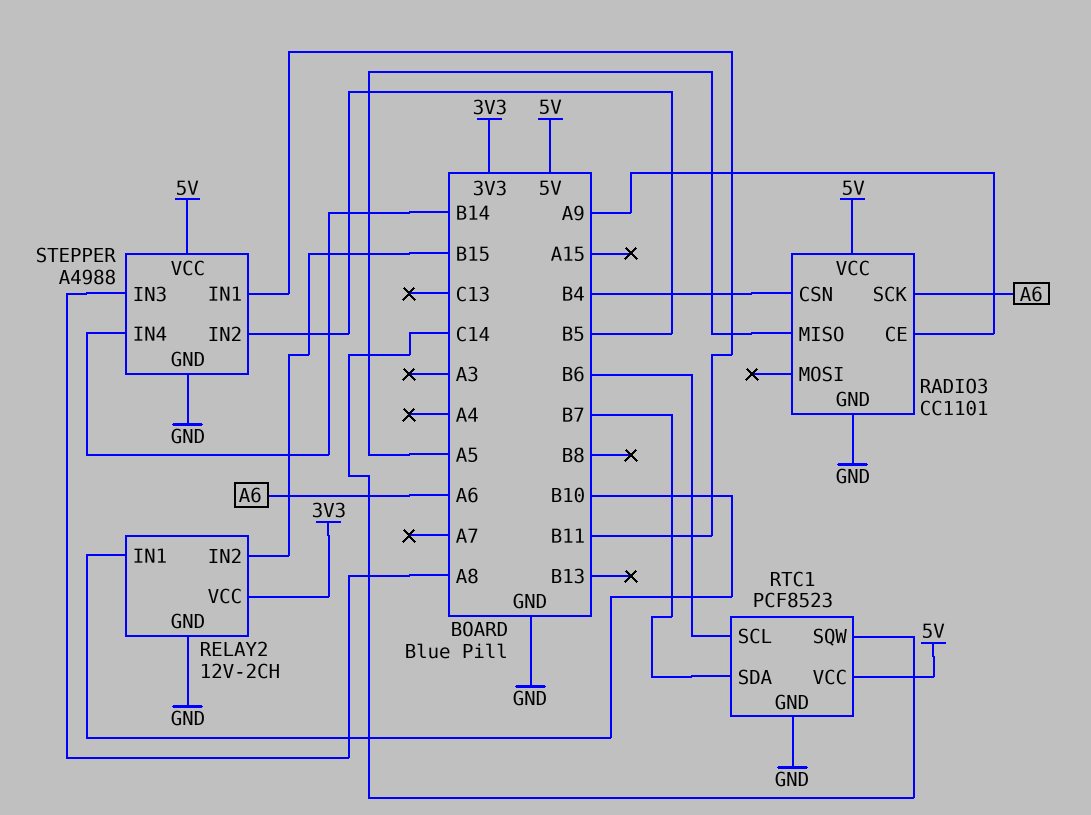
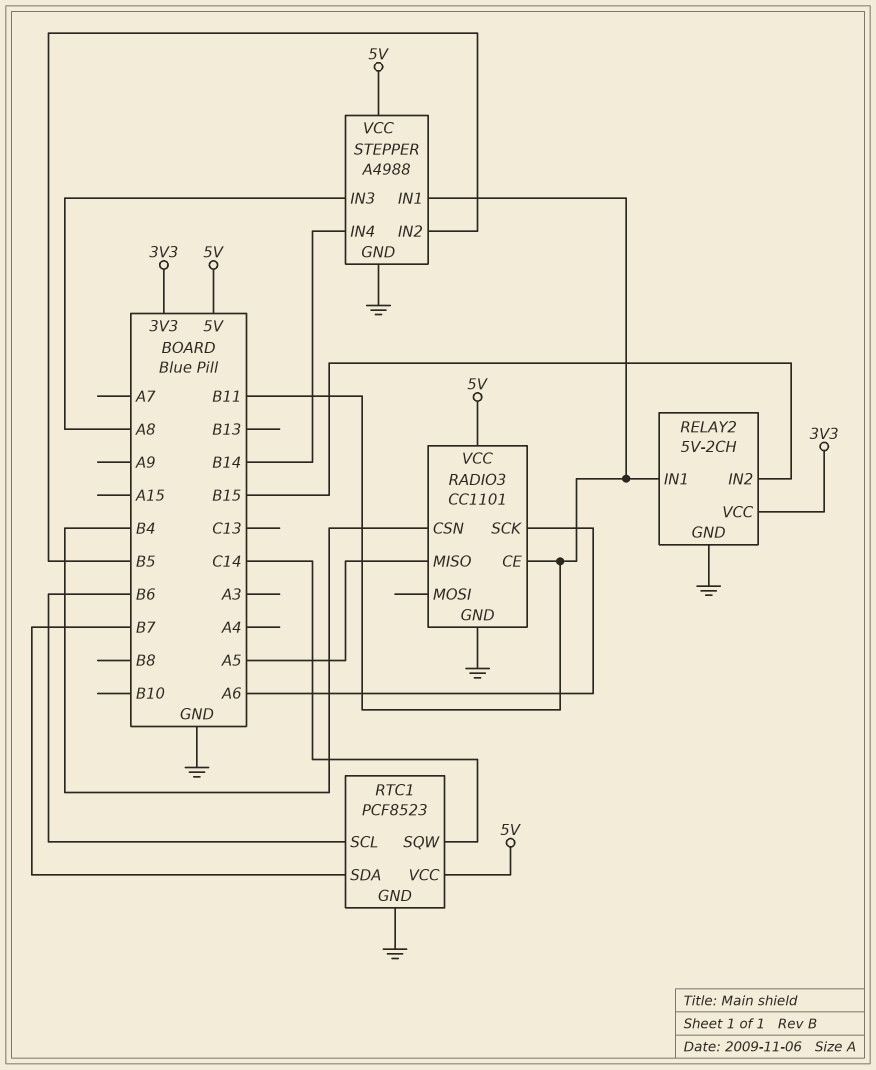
RADIO3 pin CE: A9 -> B11
RELAY2: 12V-2CH -> 5V-2CH
RELAY2 pin IN1: B10 -> B11

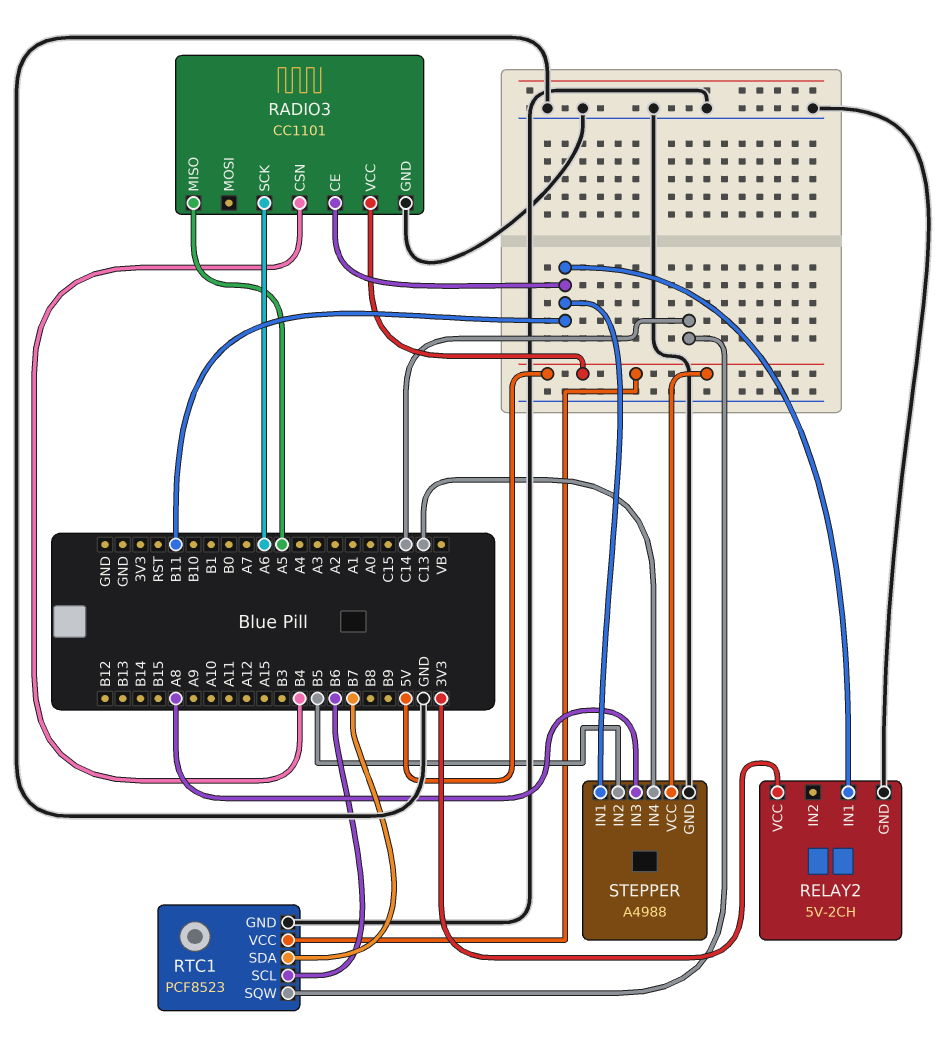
RELAY2 pin IN2: B15 -> none
STEPPER pin IN4: B14 -> C13

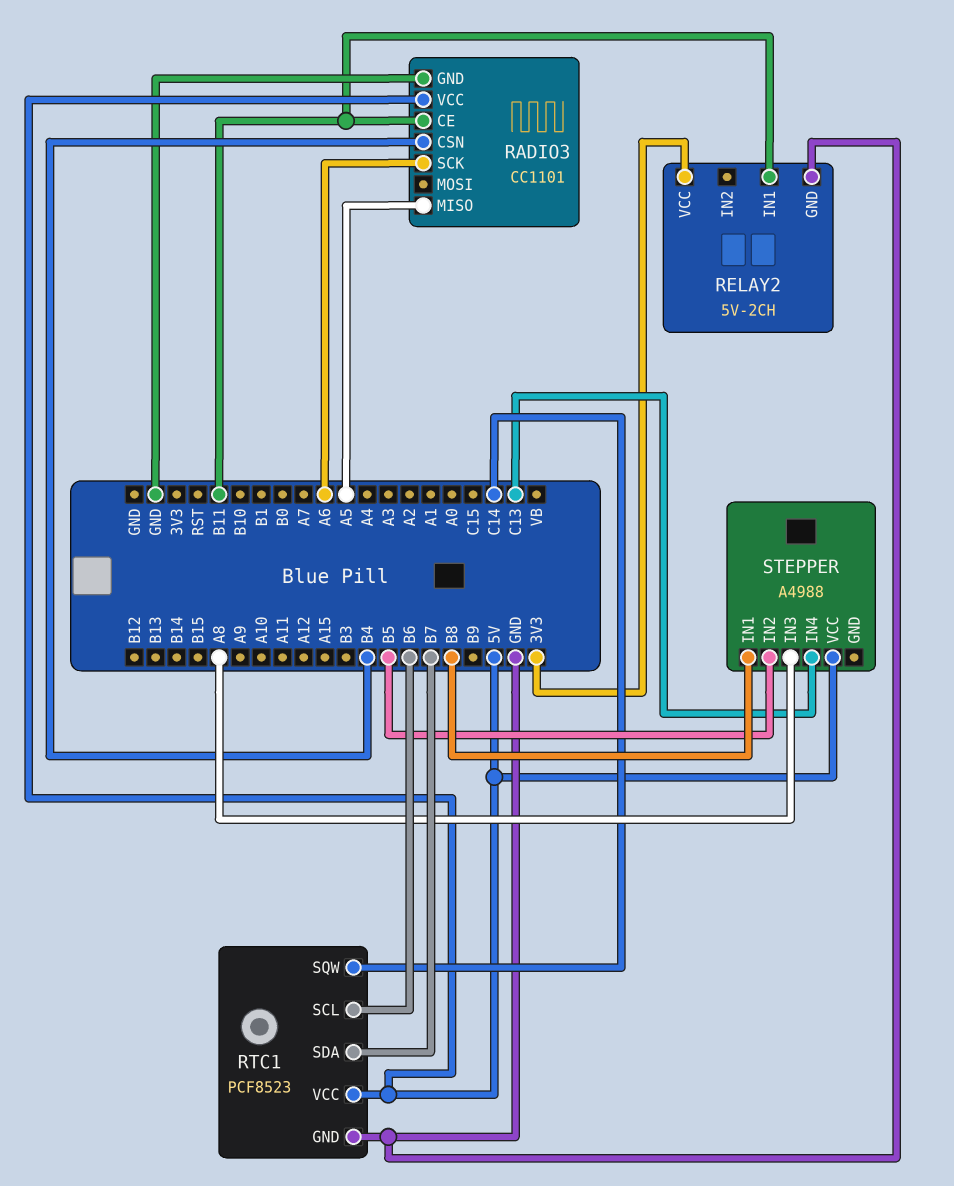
STEPPER pin GND: GND -> none
STEPPER pin IN1: B11 -> B8

